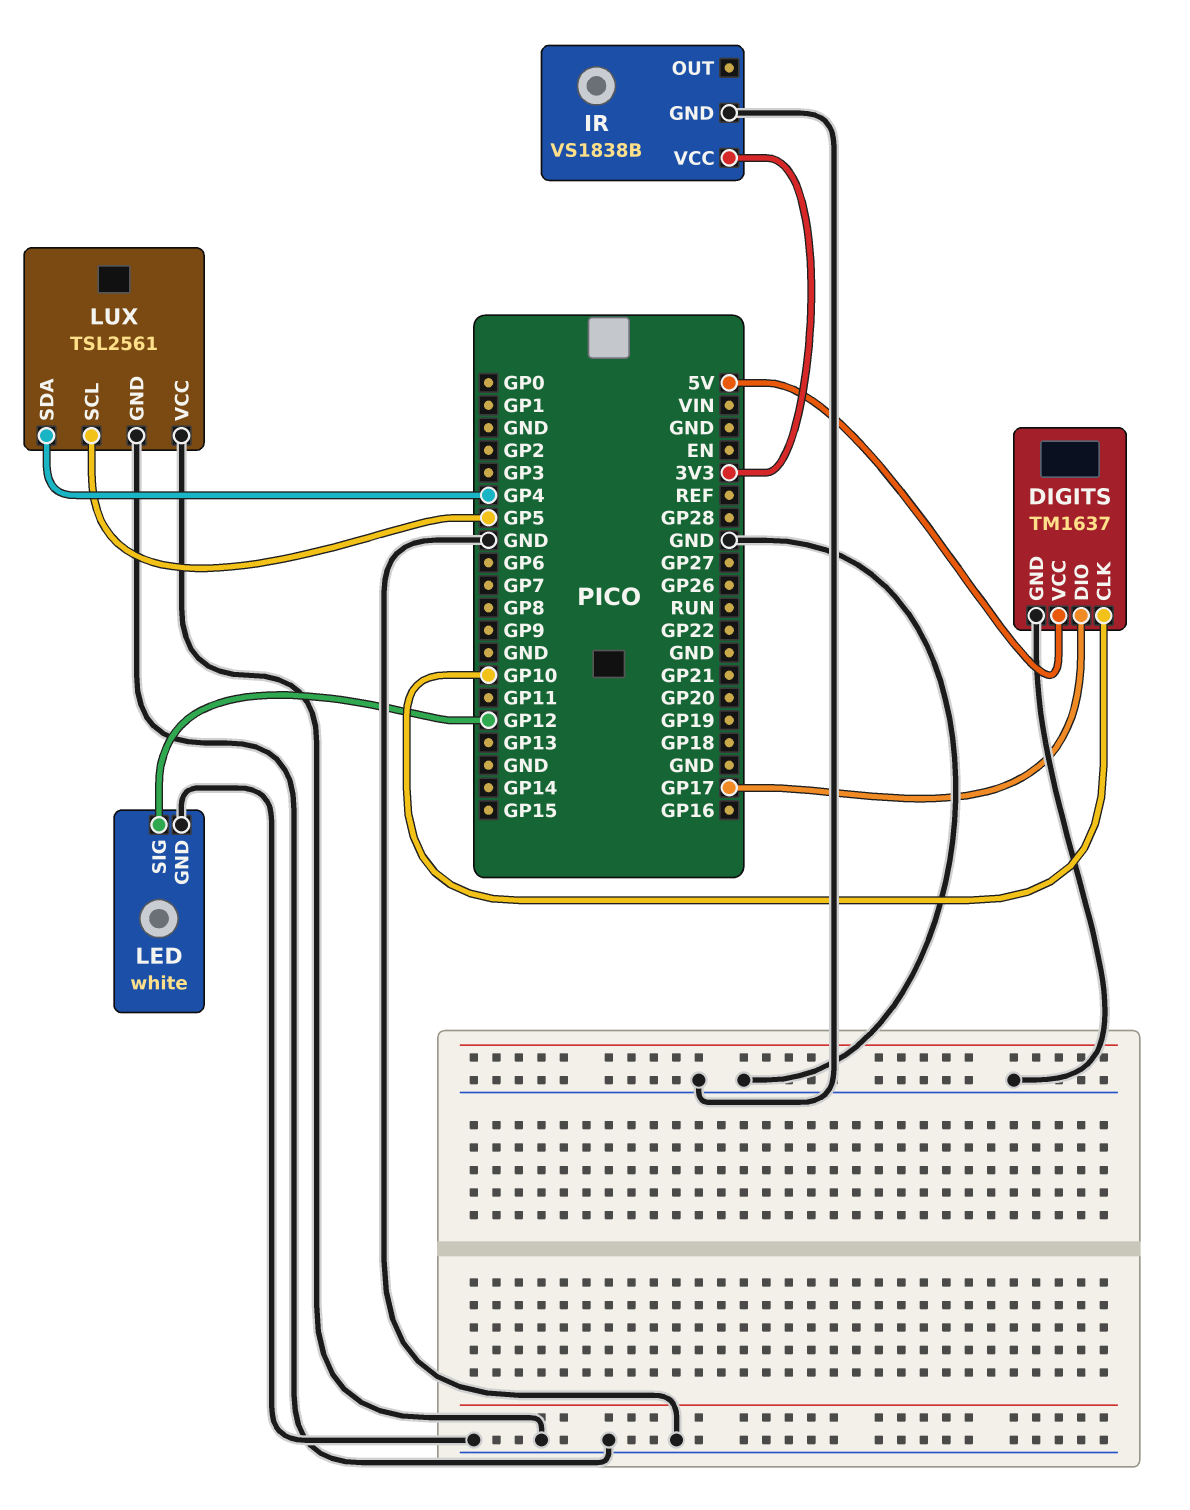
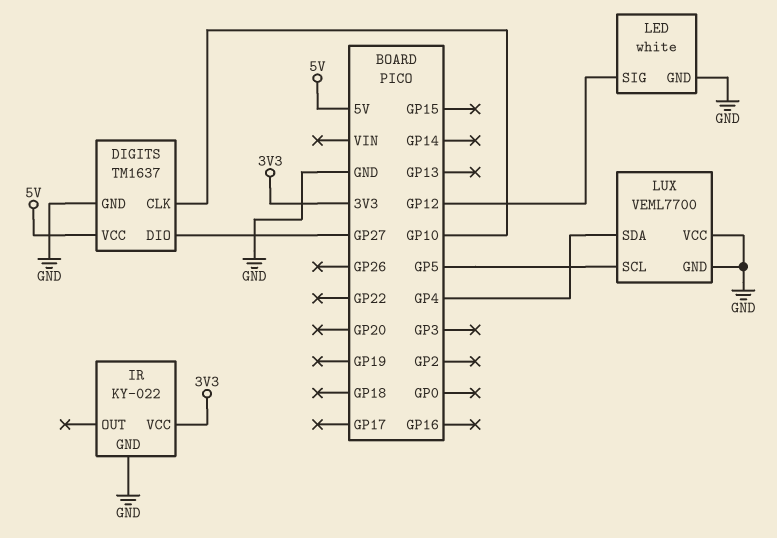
DIGITS pin DIO: GP17 -> GP27
IR: VS1838B -> KY-022
LUX: TSL2561 -> VEML7700

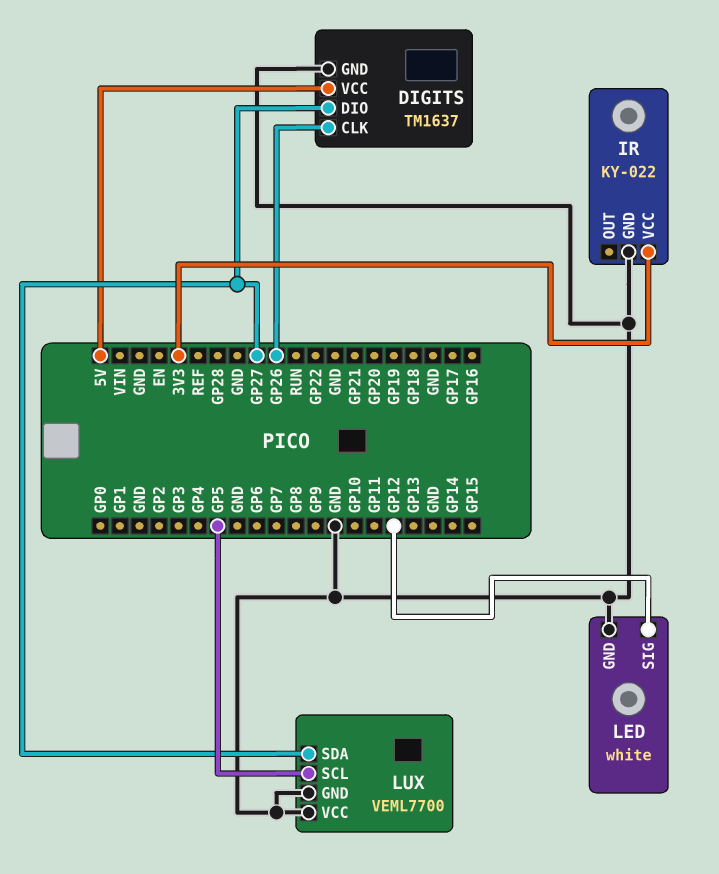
DIGITS pin CLK: GP10 -> GP26
LUX pin SDA: GP4 -> GP27

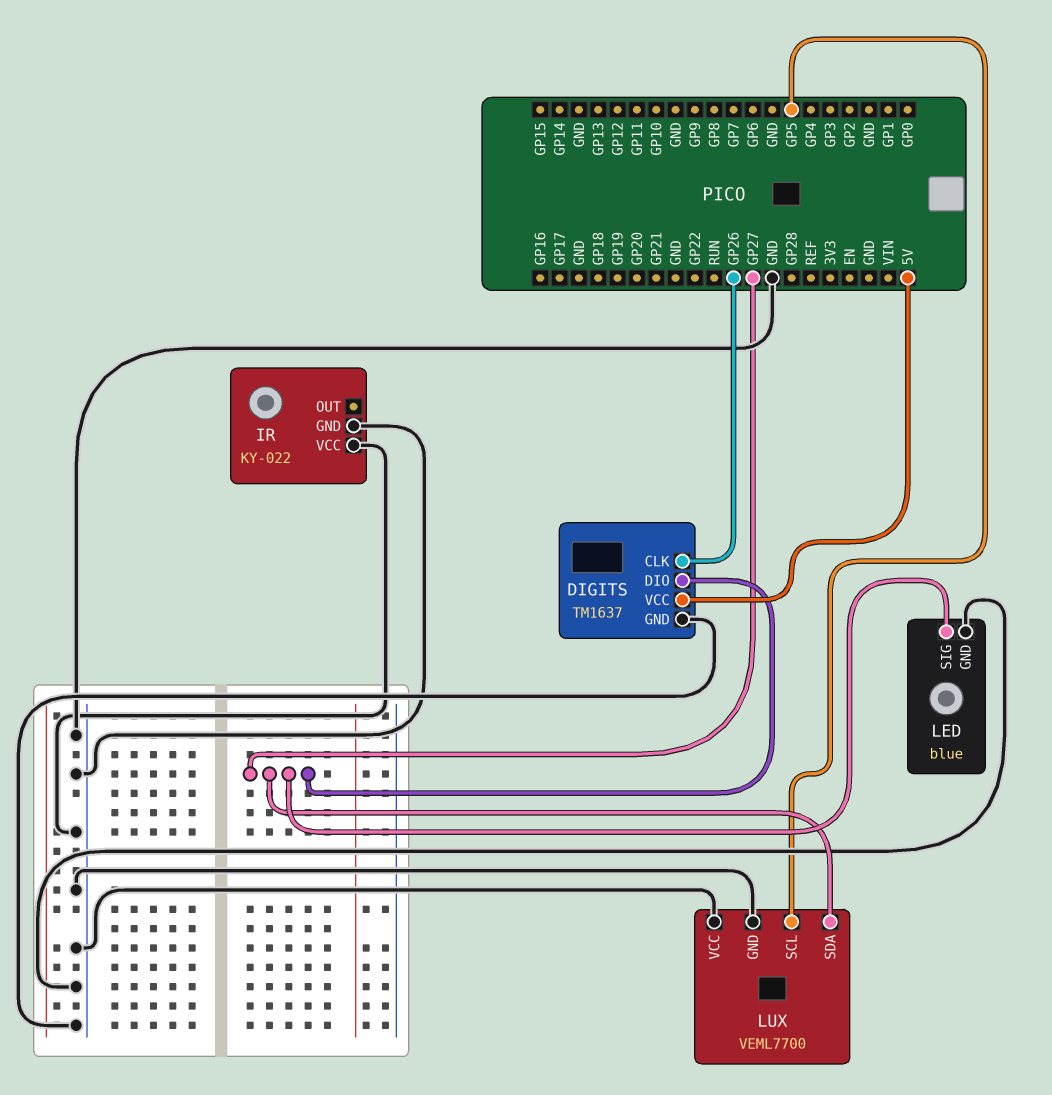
IR pin VCC: 3V3 -> GND
LED: white -> blue
LED pin SIG: GP12 -> GP27

